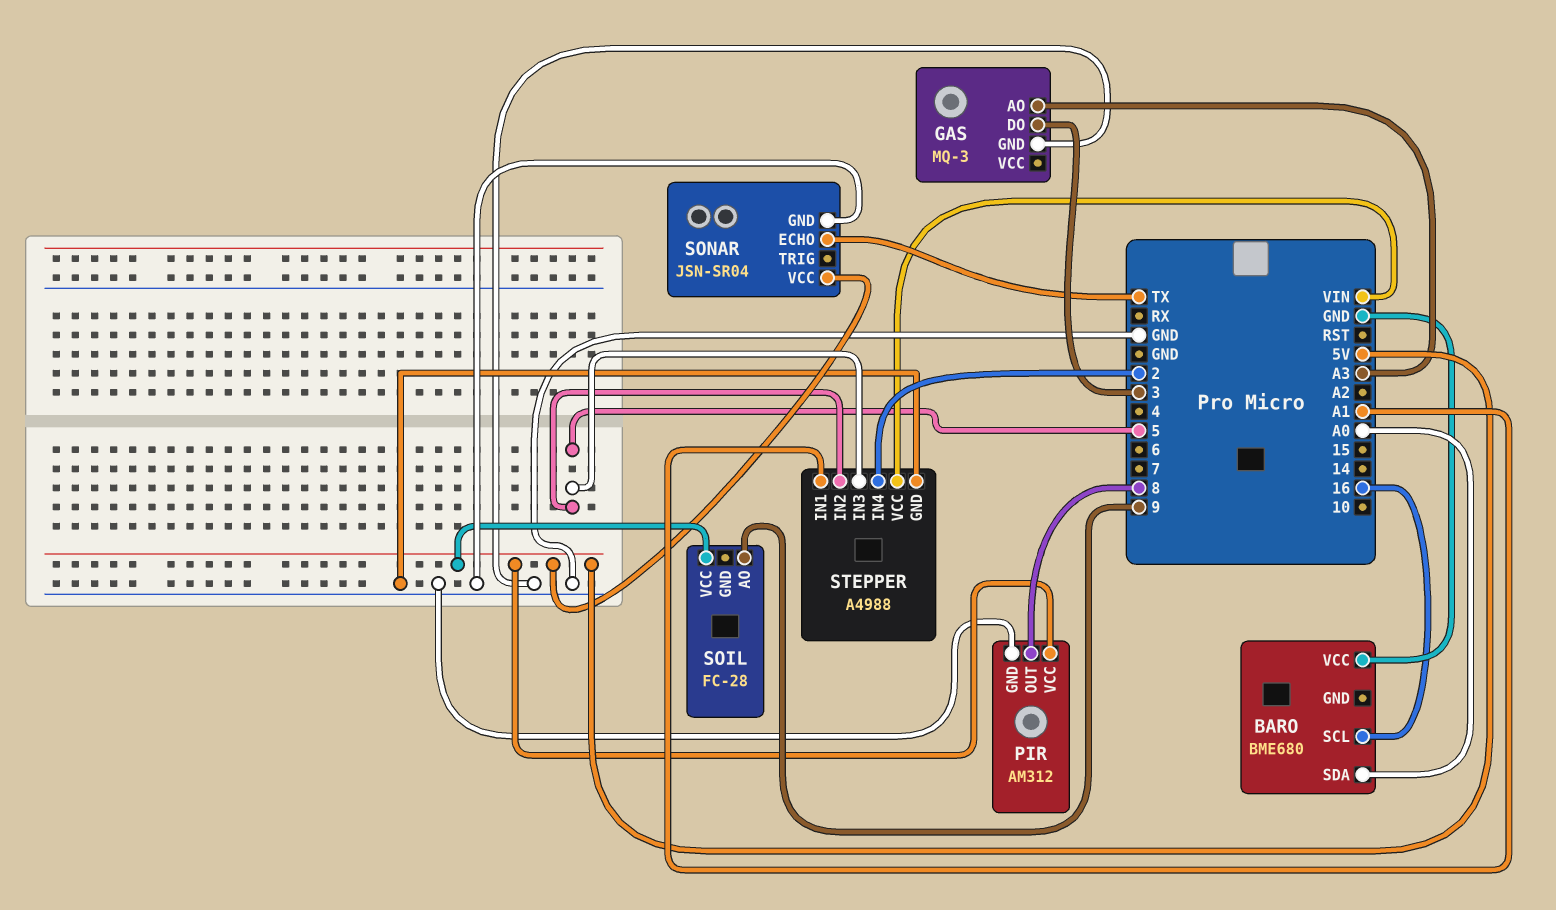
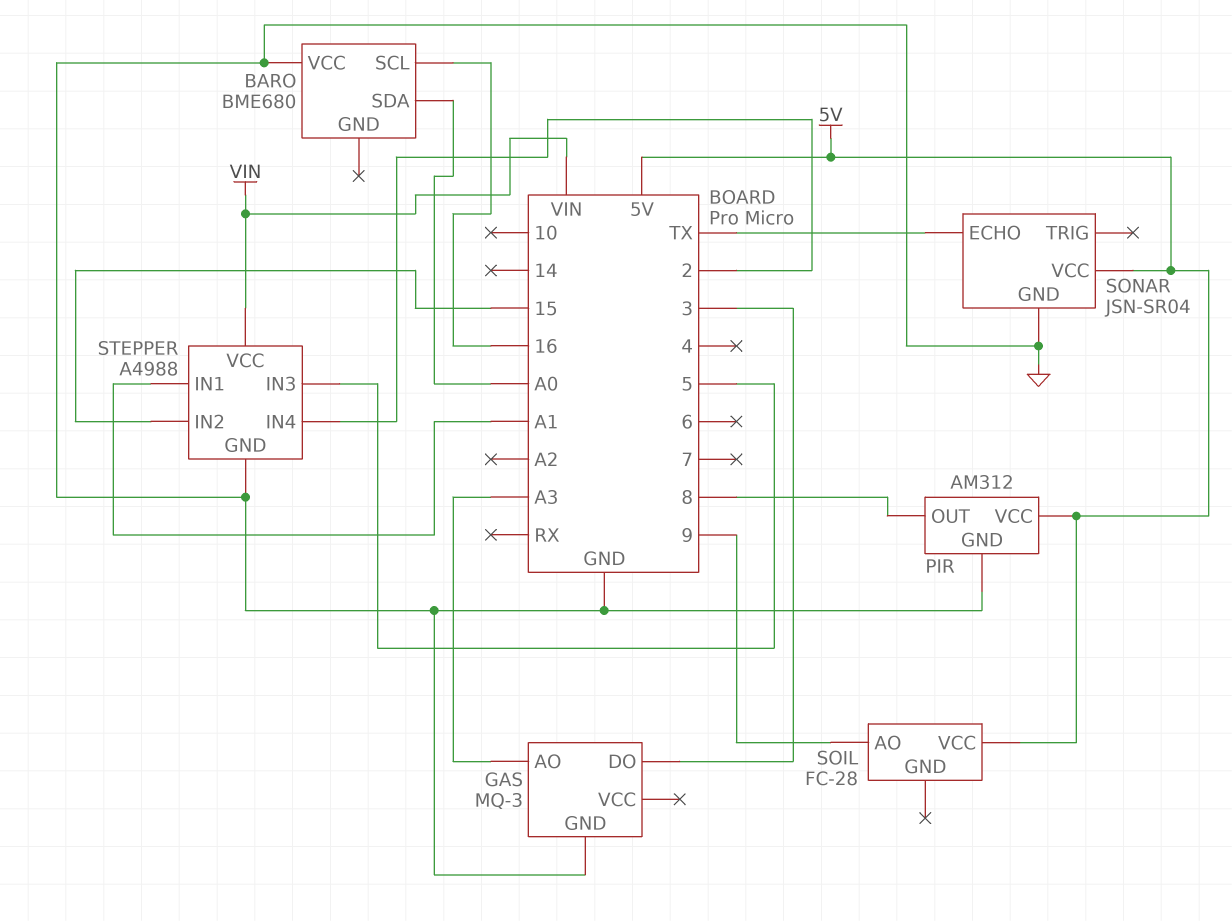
STEPPER pin IN2: 5 -> 15

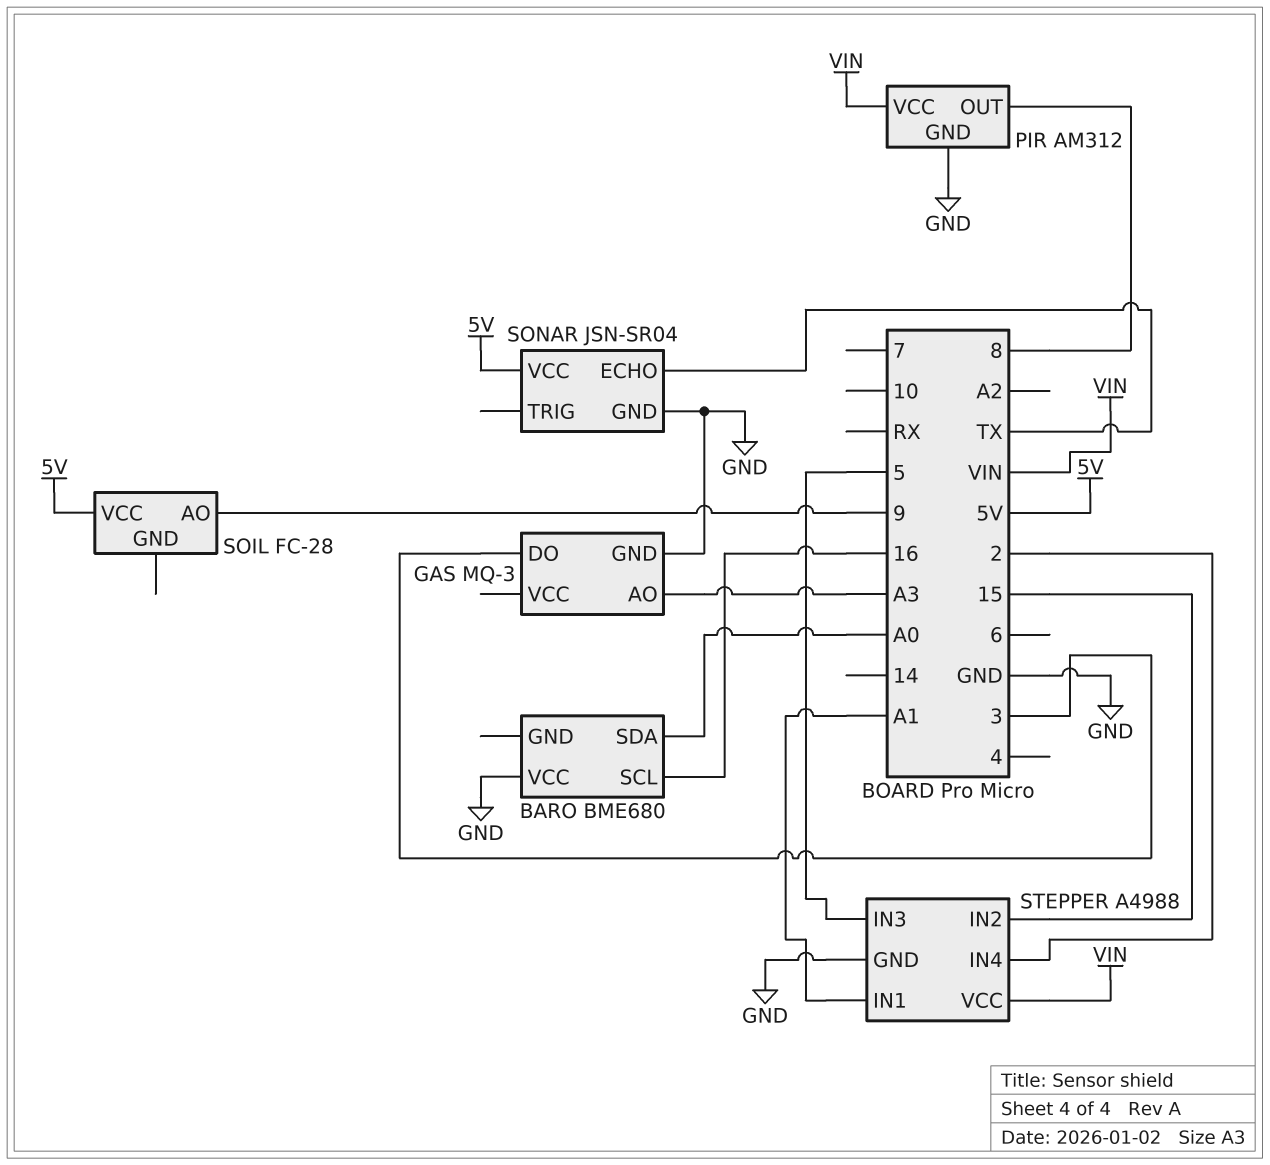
PIR pin VCC: 5V -> VIN

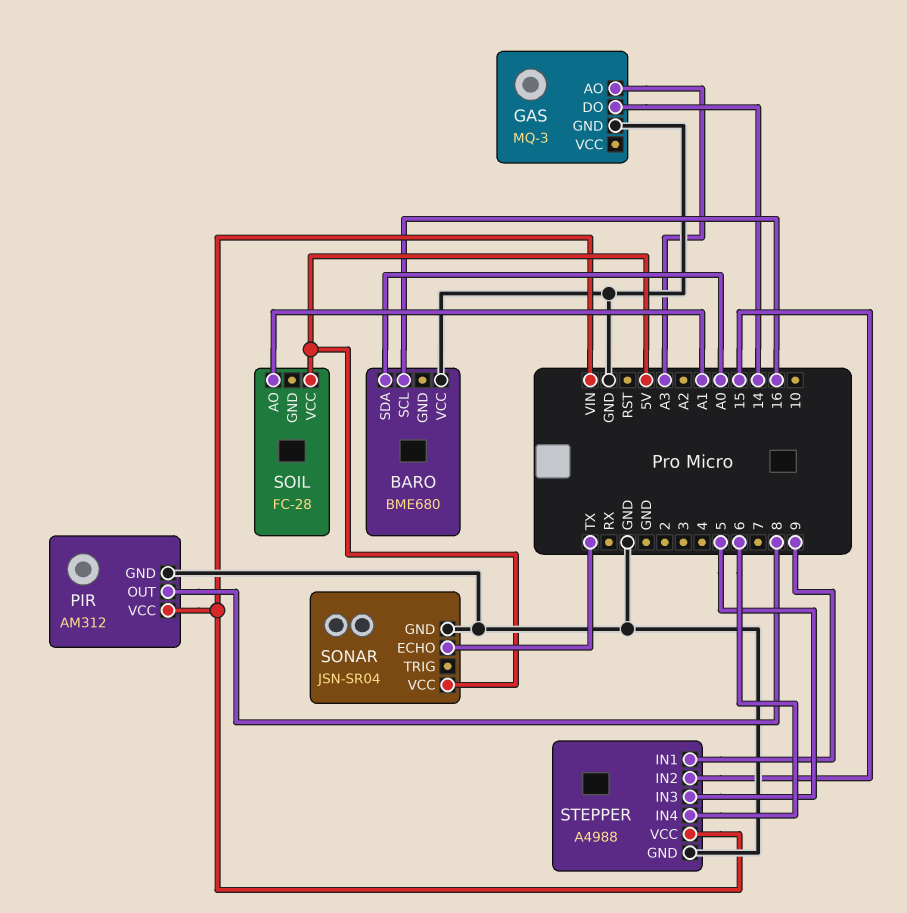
GAS pin DO: 3 -> 14
SOIL pin AO: 9 -> A1
STEPPER pin IN1: A1 -> 9
STEPPER pin IN4: 2 -> 6

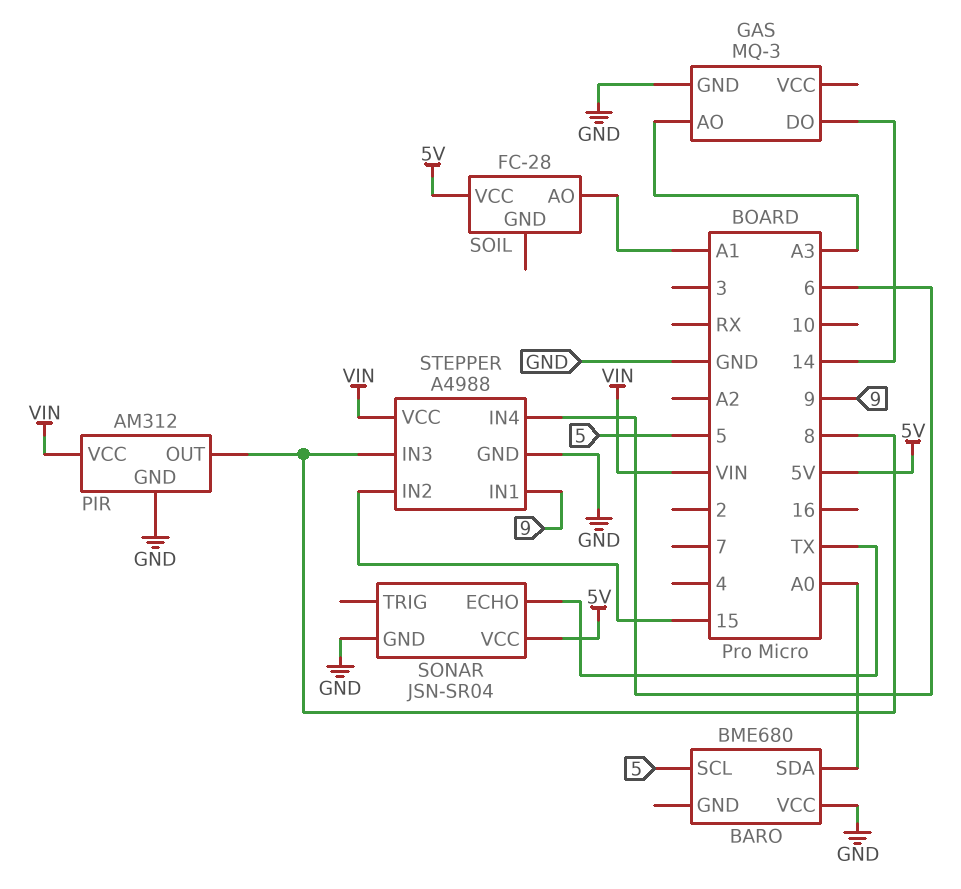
BARO pin SCL: 16 -> 5
STEPPER pin IN3: 5 -> 8

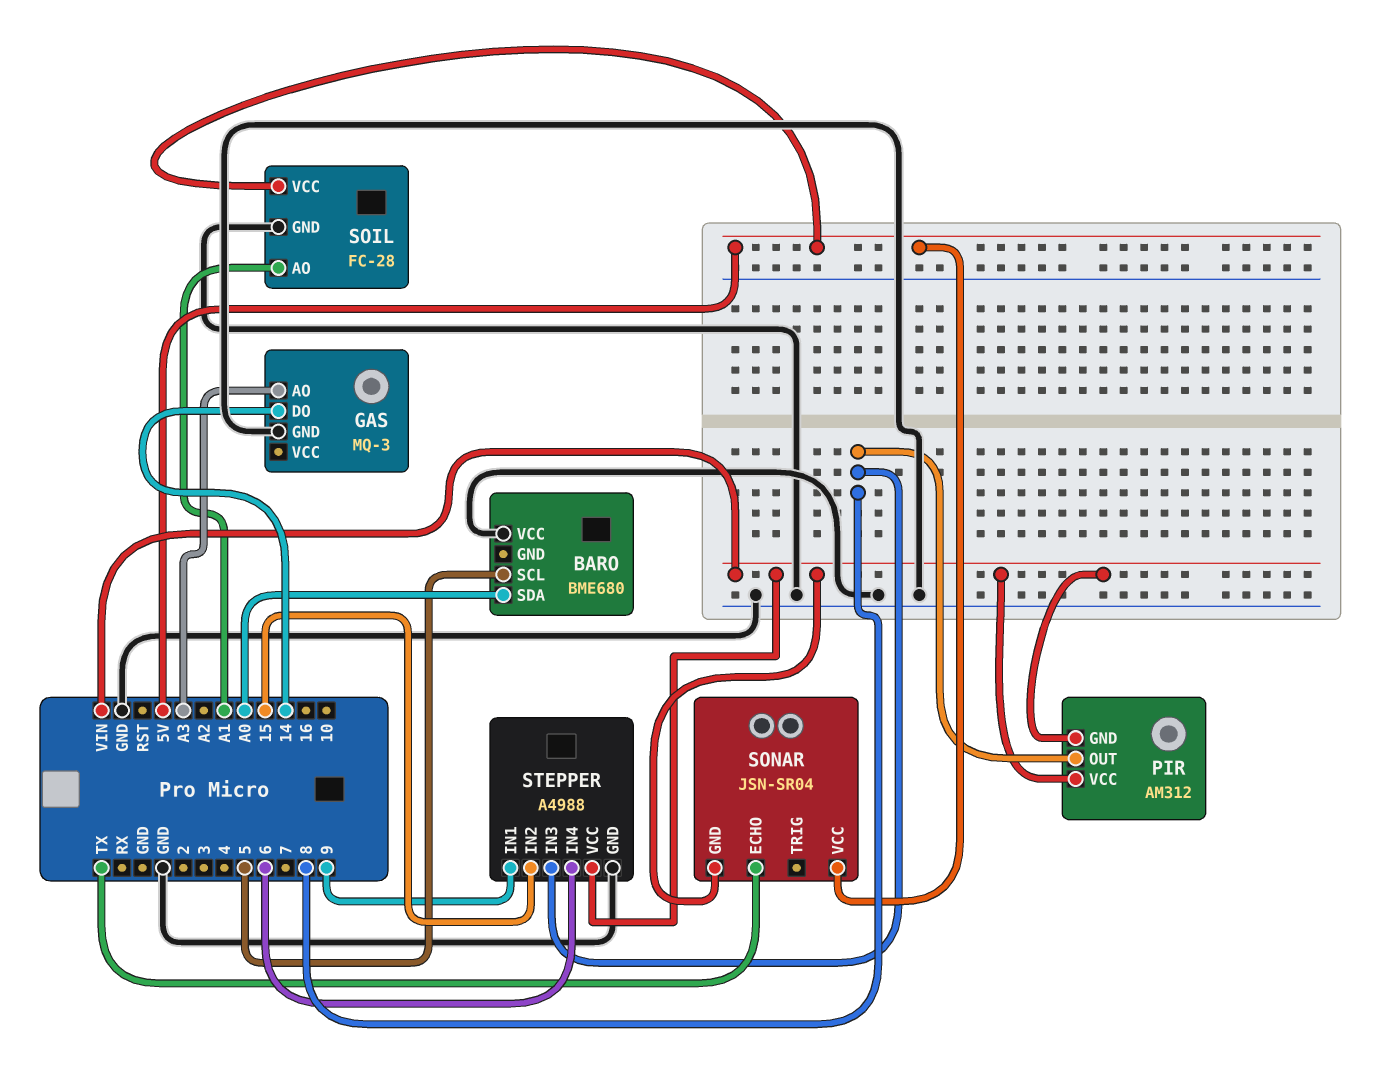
PIR pin GND: GND -> VIN
SOIL pin GND: none -> GND
SONAR pin GND: GND -> VIN

